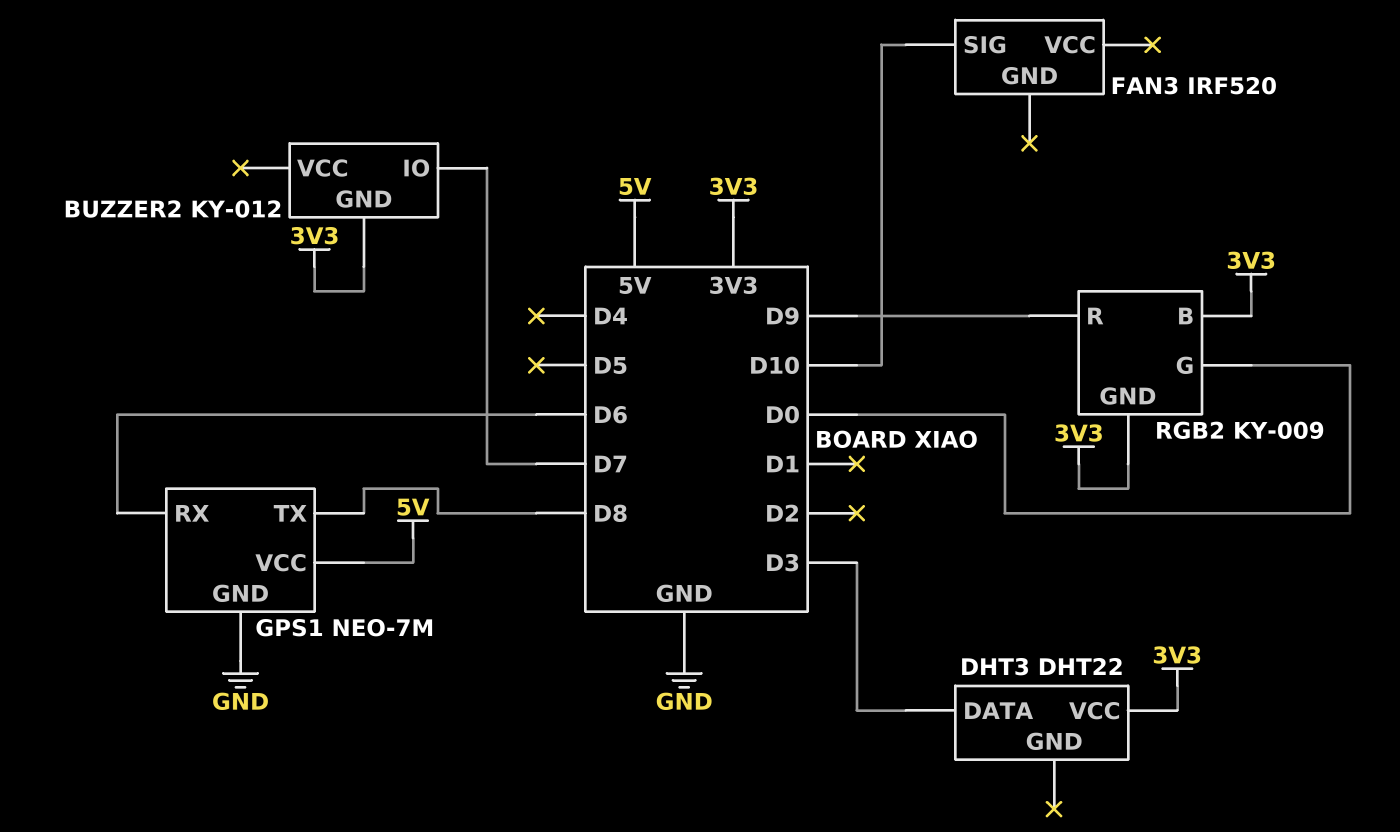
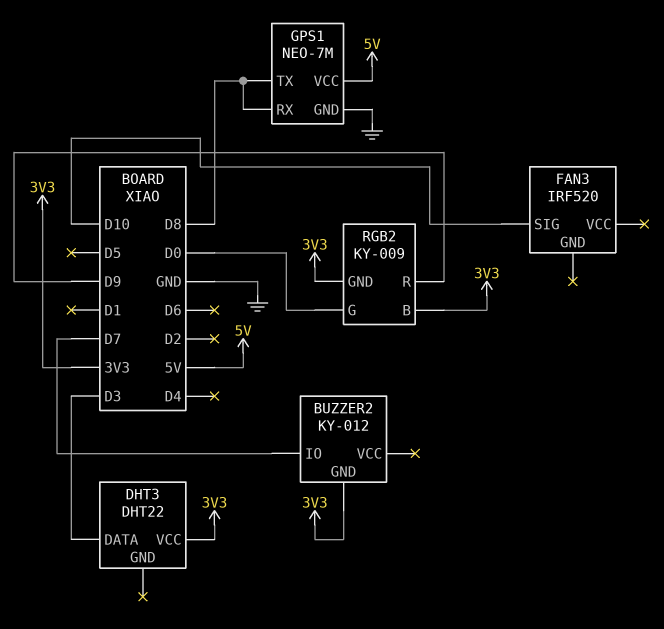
GPS1 pin RX: D6 -> D8

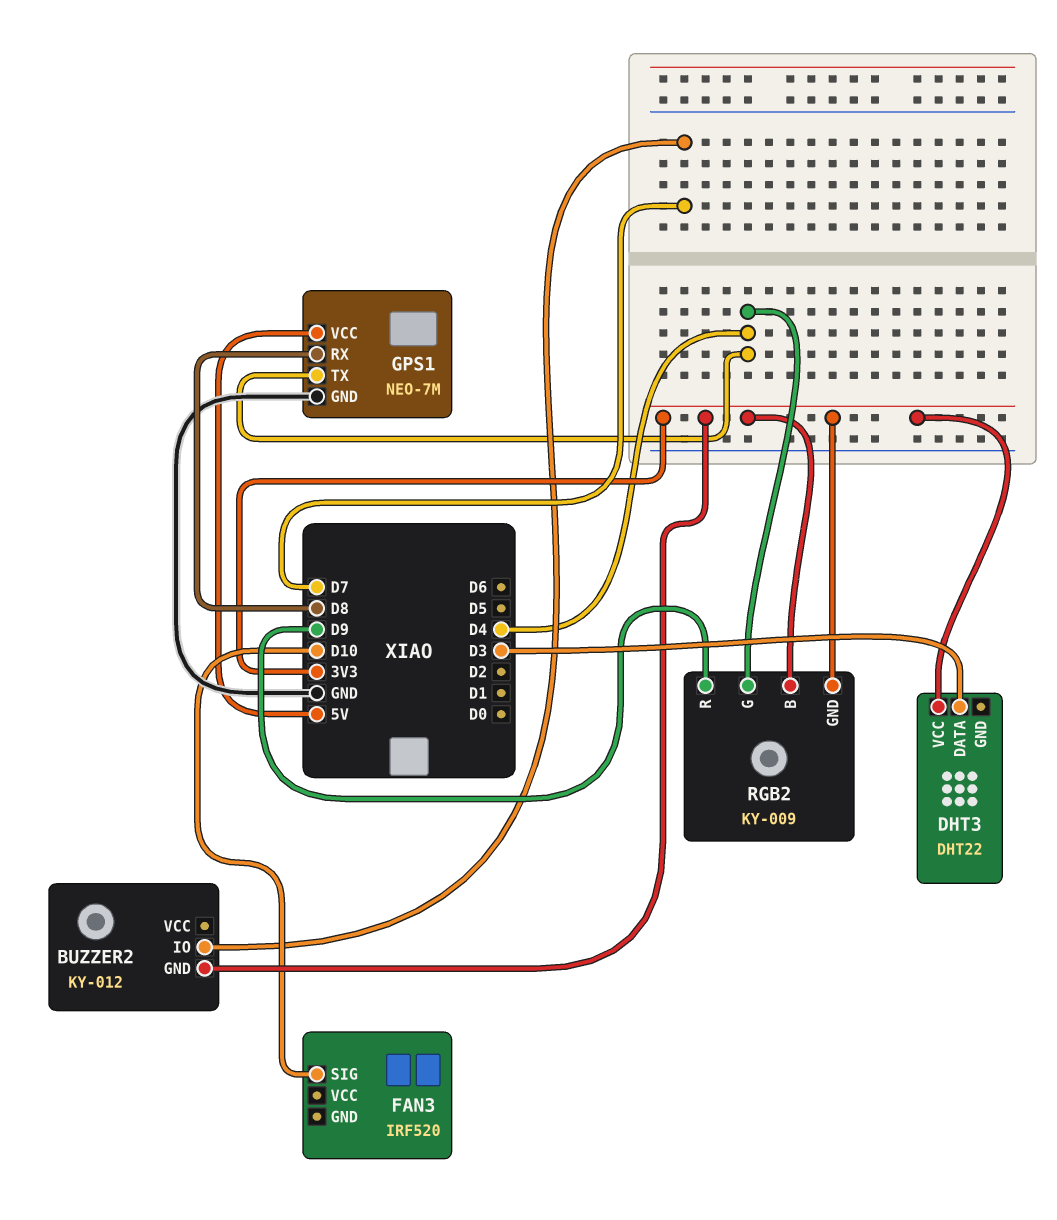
GPS1 pin TX: D8 -> D4
RGB2 pin G: D0 -> D4

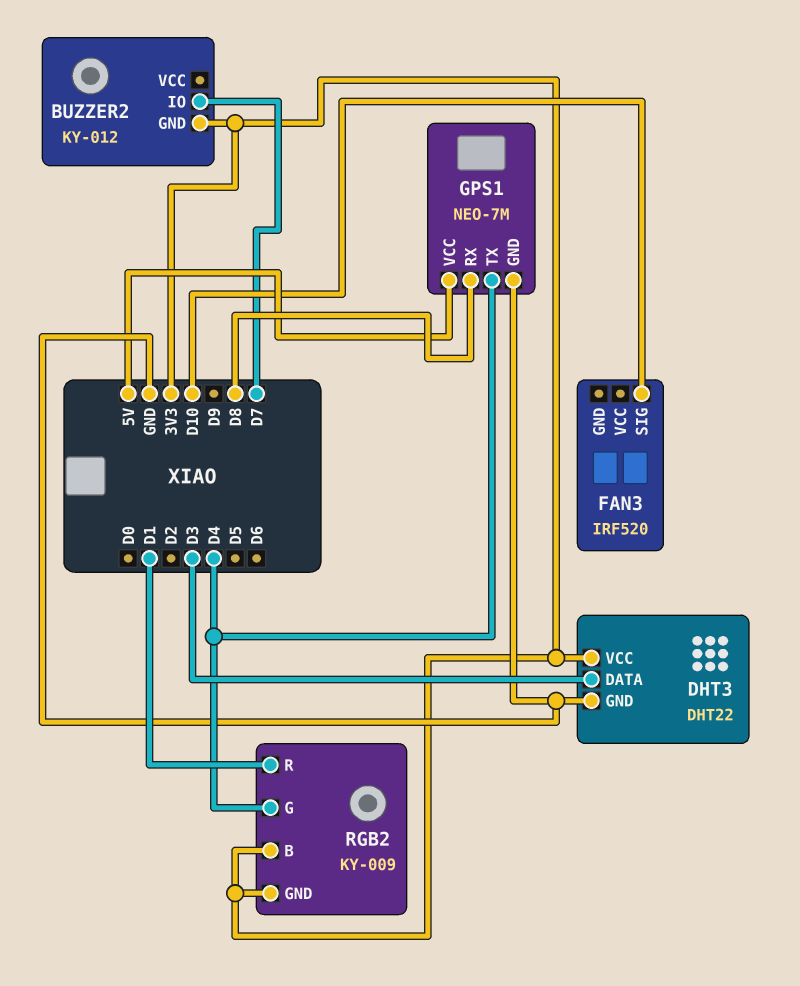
DHT3 pin GND: none -> GND
RGB2 pin R: D9 -> D1

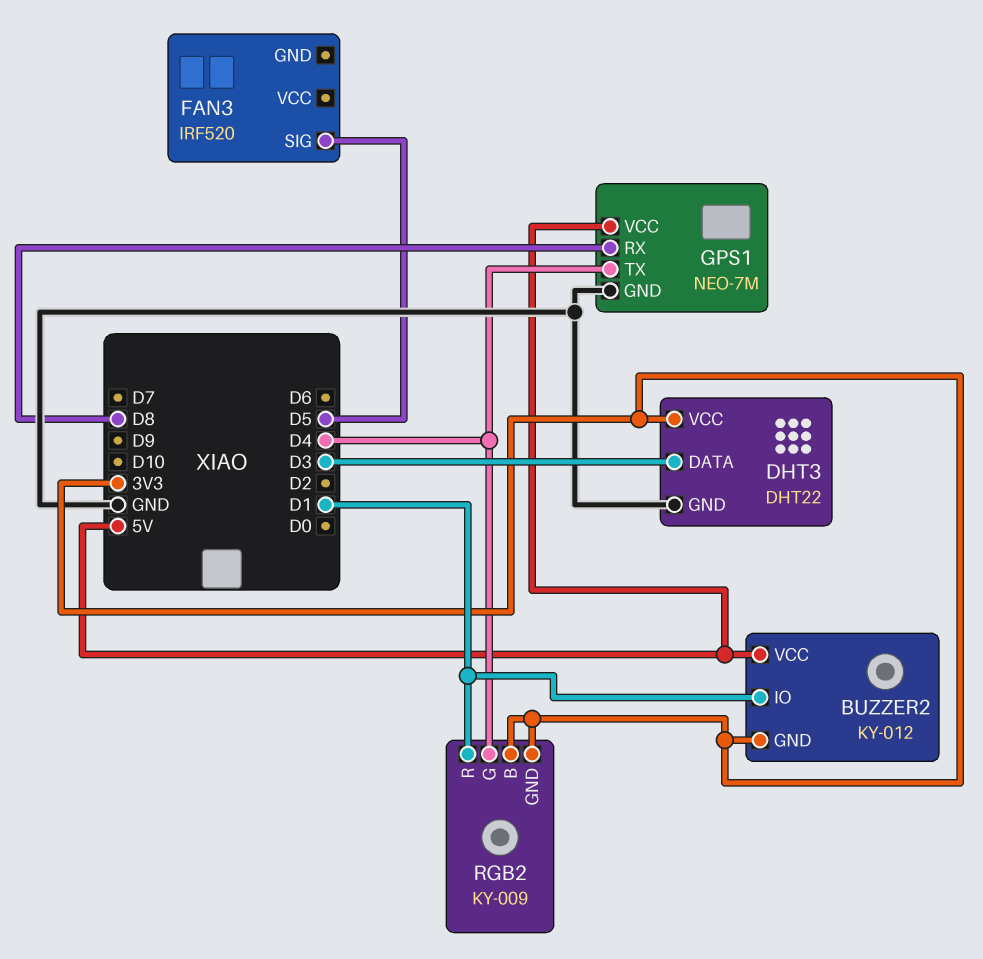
BUZZER2 pin IO: D7 -> D1
BUZZER2 pin VCC: none -> 5V
FAN3 pin SIG: D10 -> D5

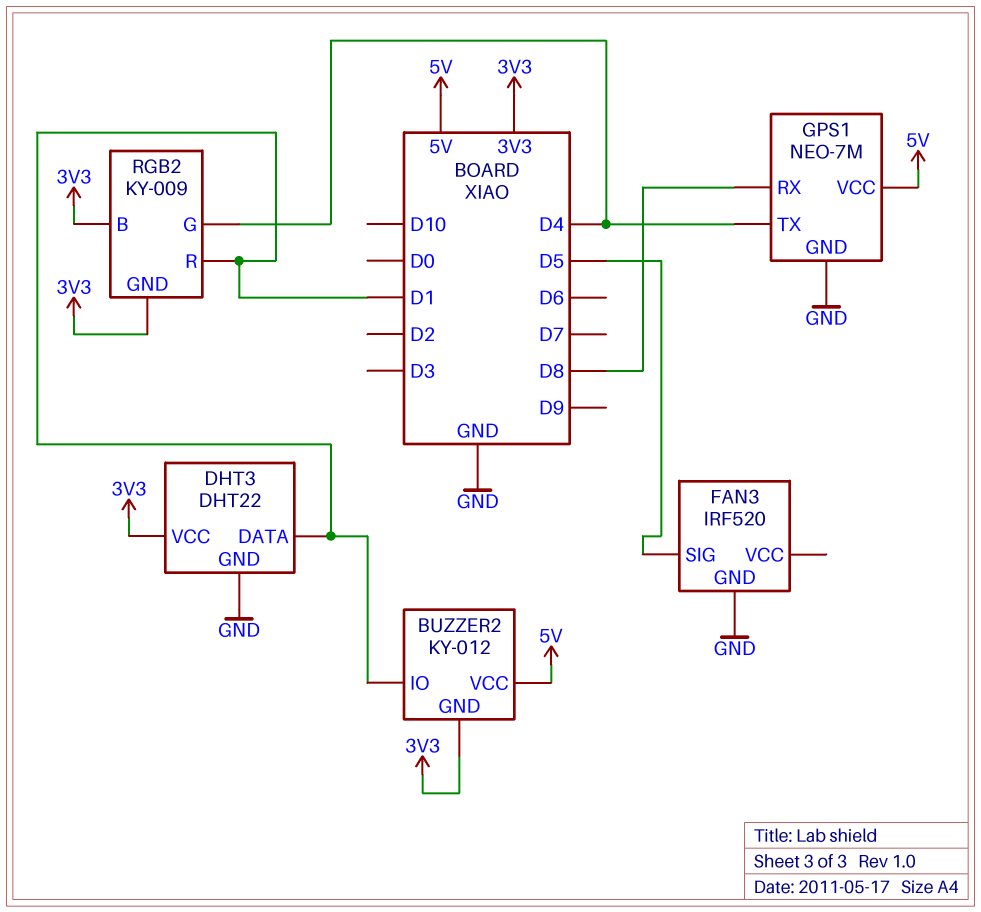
DHT3 pin DATA: D3 -> D1
FAN3 pin GND: none -> GND

